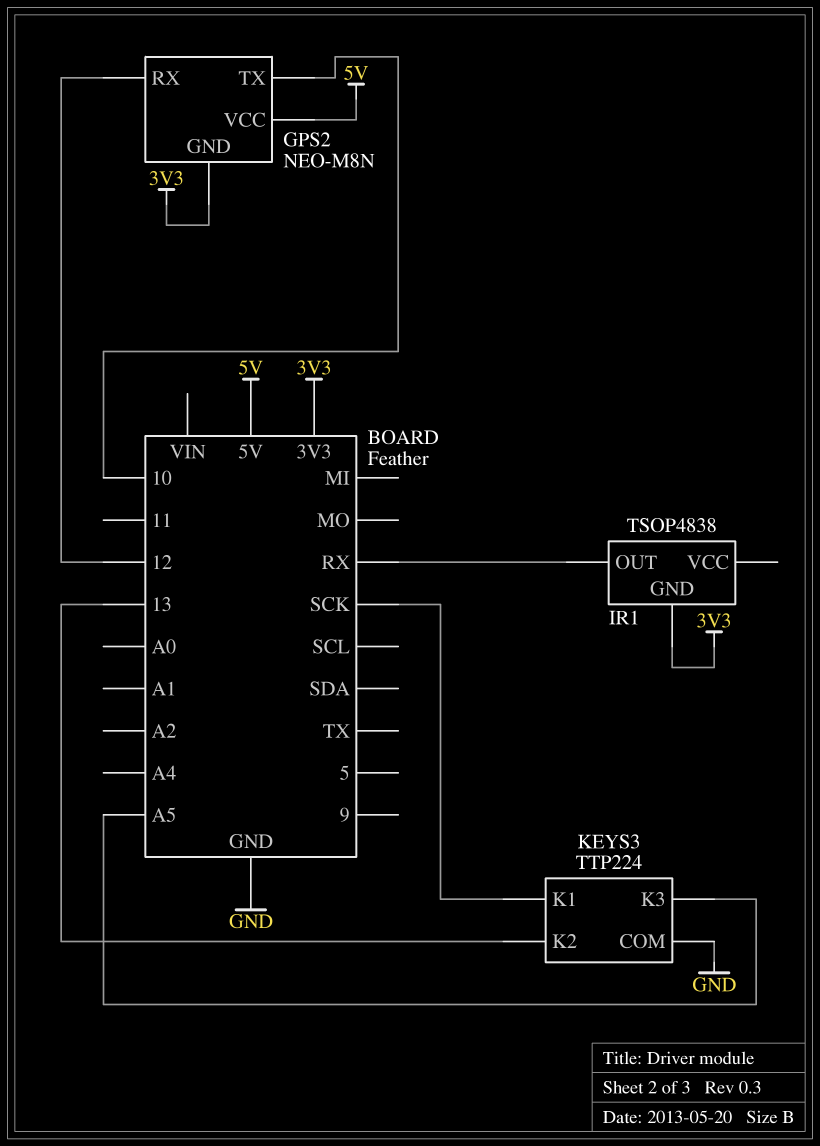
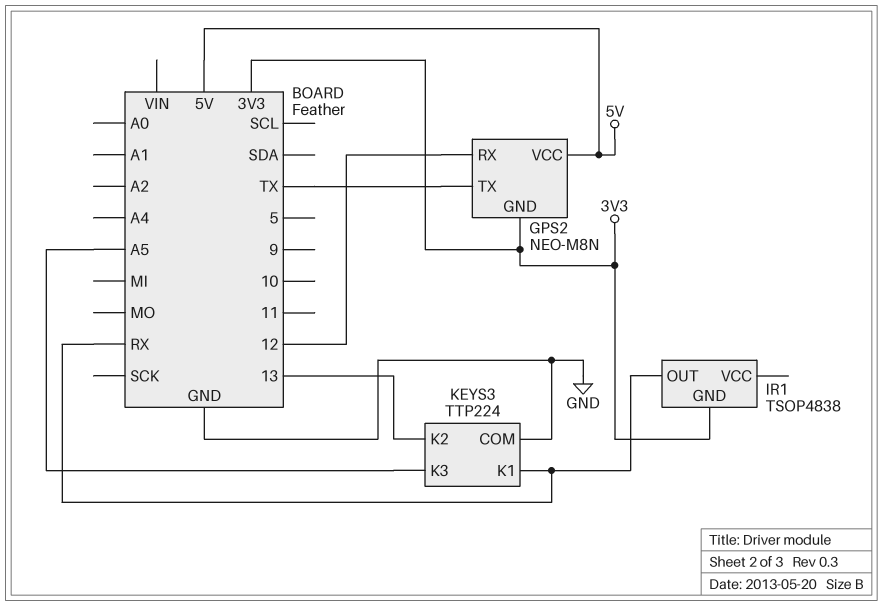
GPS2 pin TX: 10 -> TX
KEYS3 pin K1: SCK -> RX

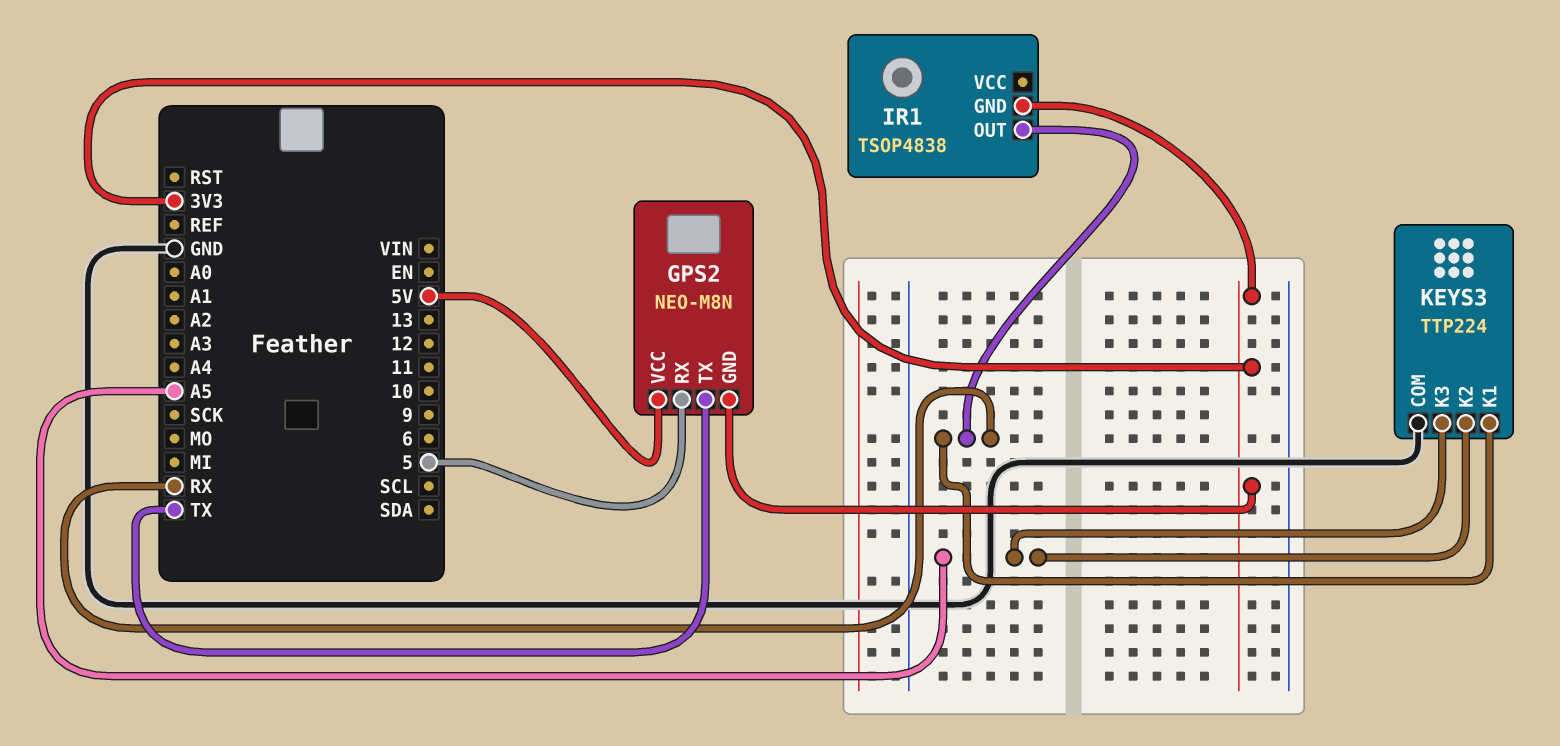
GPS2 pin RX: 12 -> 5
KEYS3 pin K2: 13 -> A5

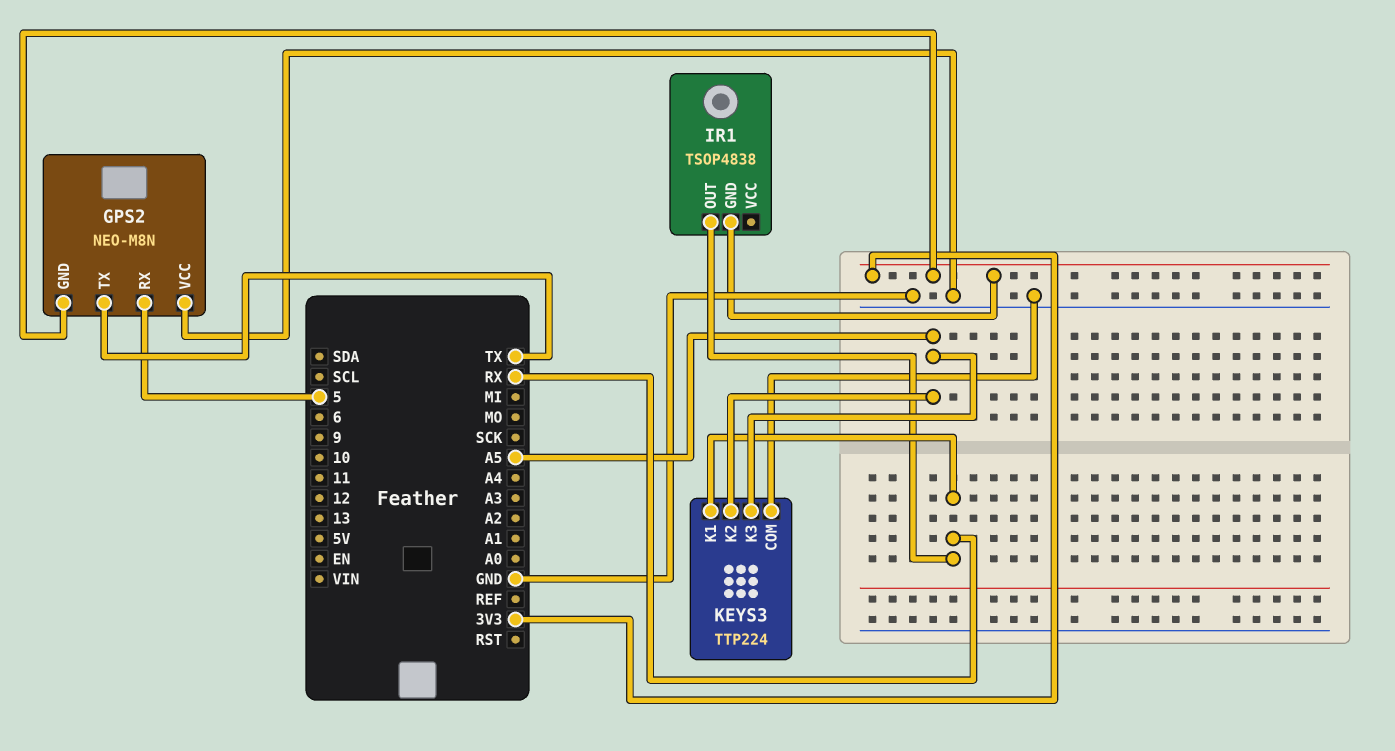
GPS2 pin VCC: 5V -> GND

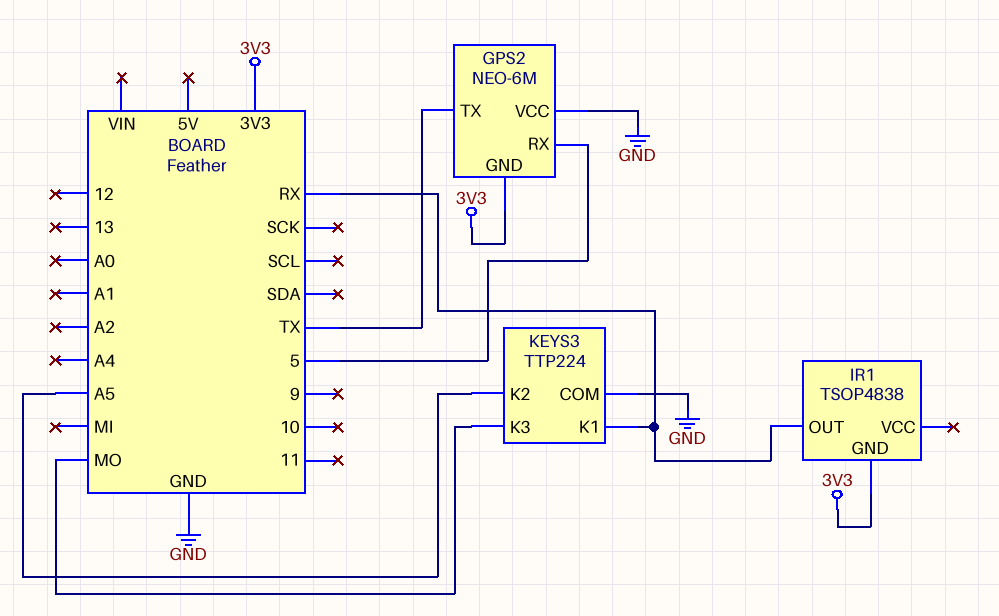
GPS2: NEO-M8N -> NEO-6M
KEYS3 pin K3: A5 -> MO

